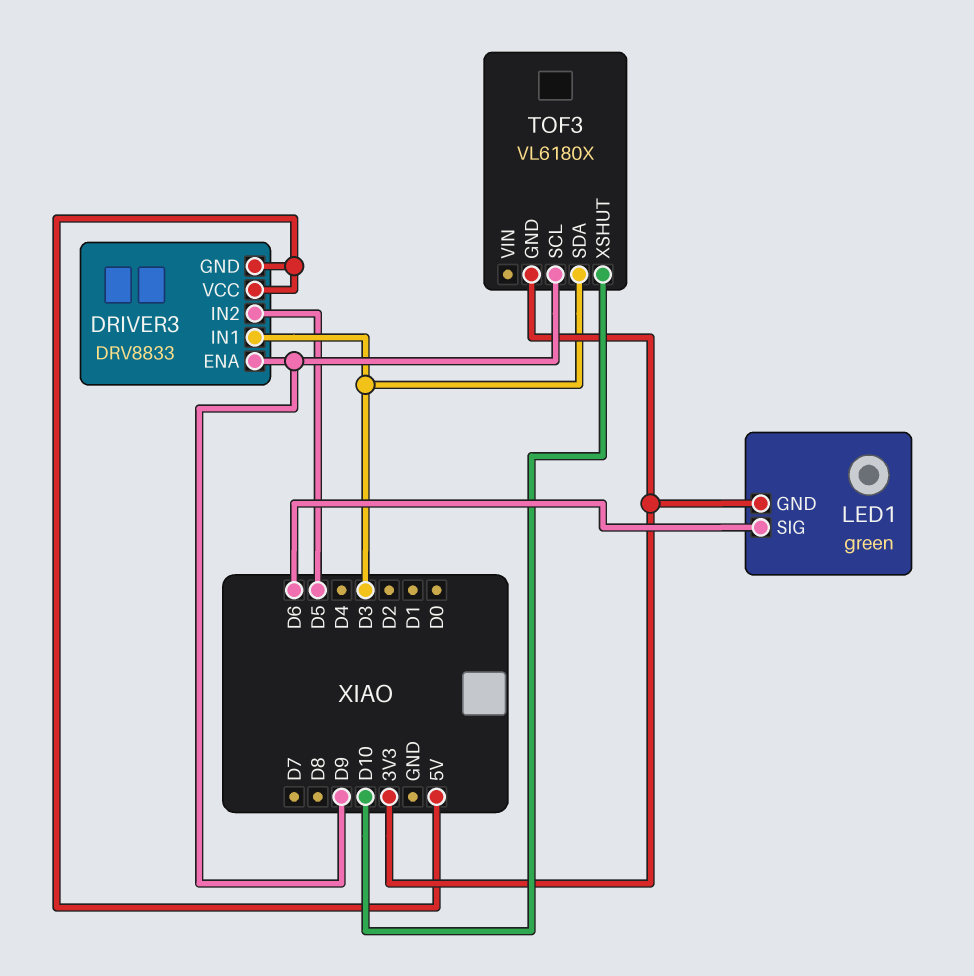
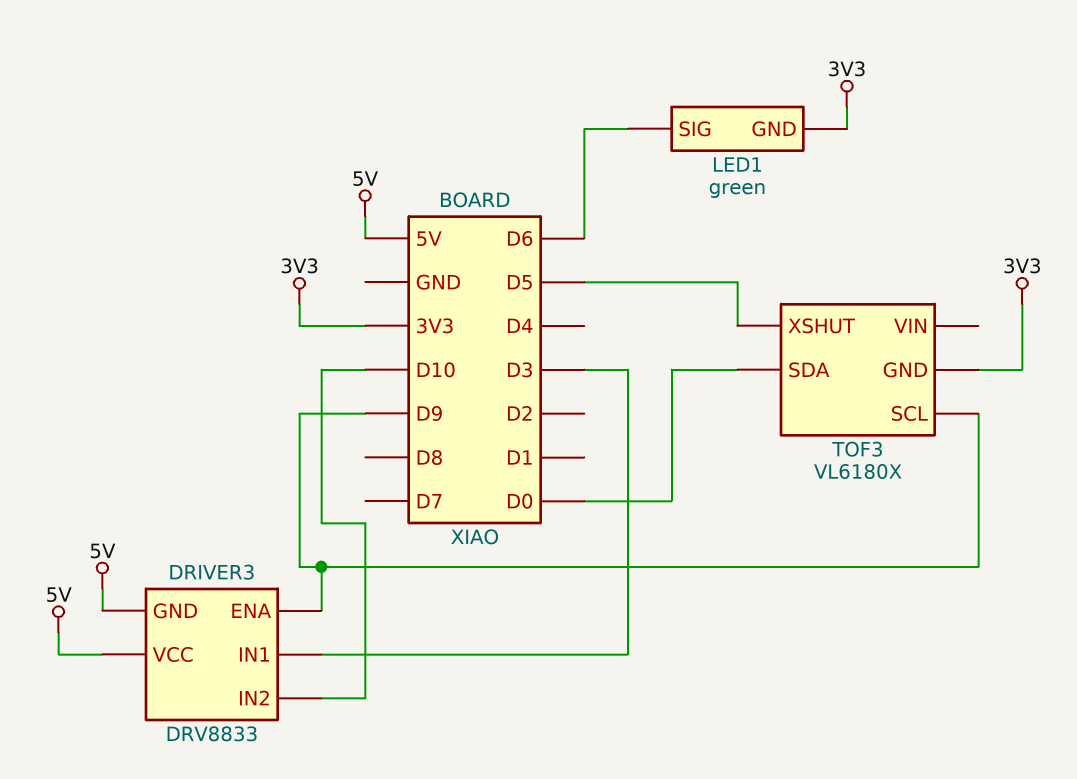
DRIVER3 pin IN2: D5 -> D10
TOF3 pin SDA: D3 -> D0
TOF3 pin XSHUT: D10 -> D5

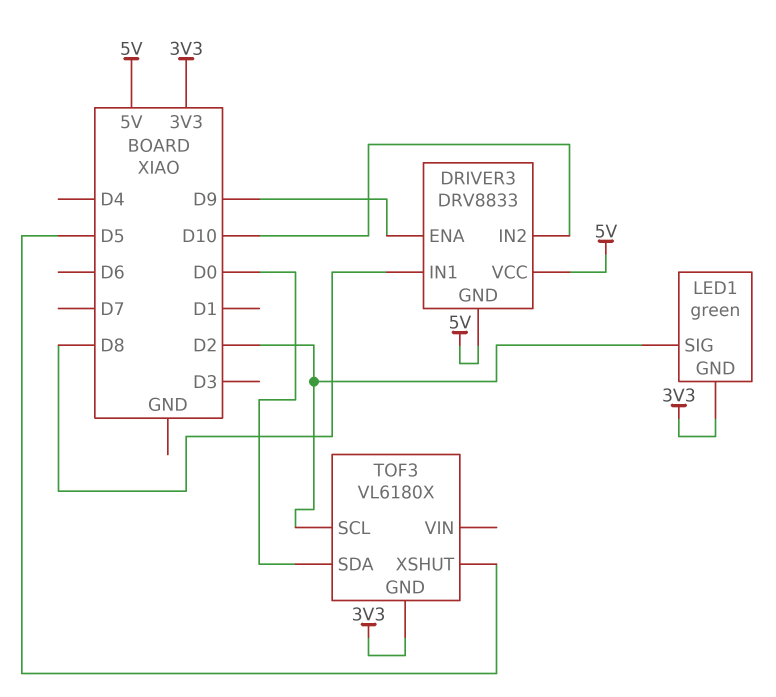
DRIVER3 pin IN1: D3 -> D8
LED1 pin SIG: D6 -> D2
TOF3 pin SCL: D9 -> D2

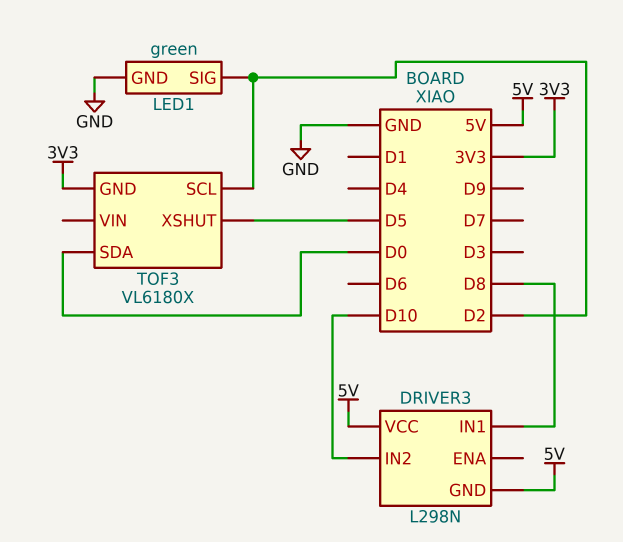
DRIVER3: DRV8833 -> L298N
DRIVER3 pin ENA: D9 -> none
LED1 pin GND: 3V3 -> GND

